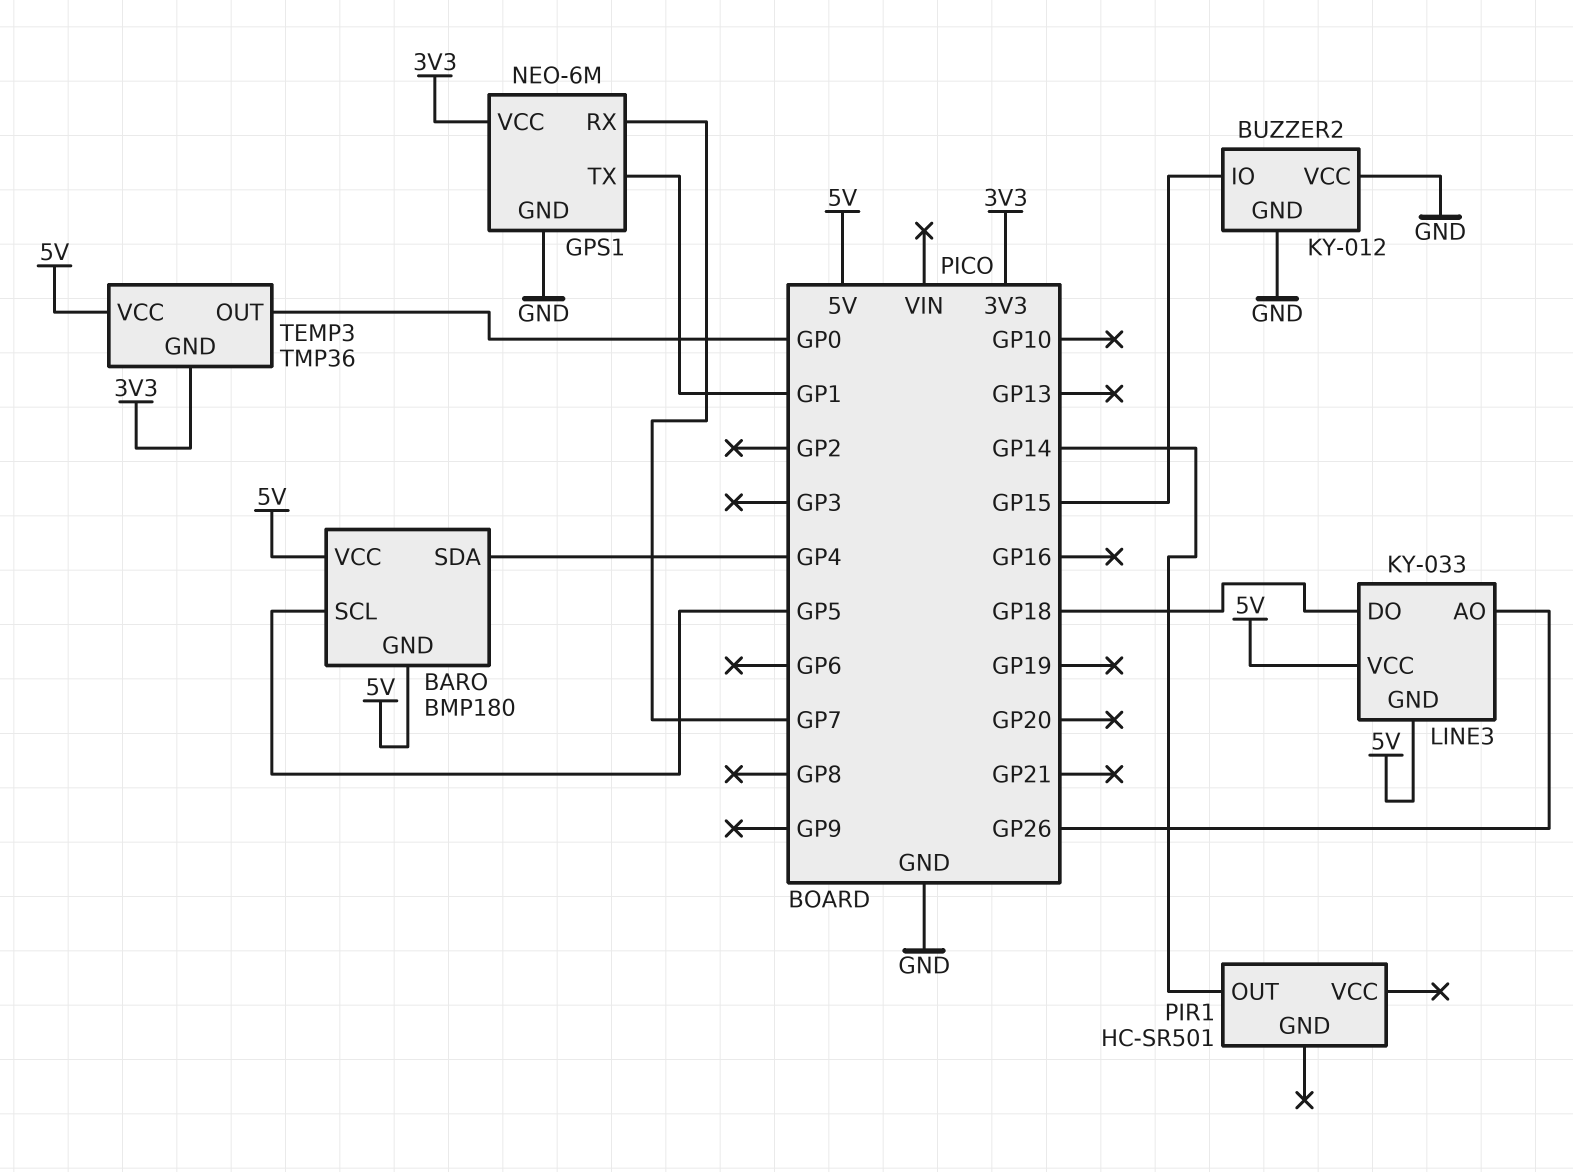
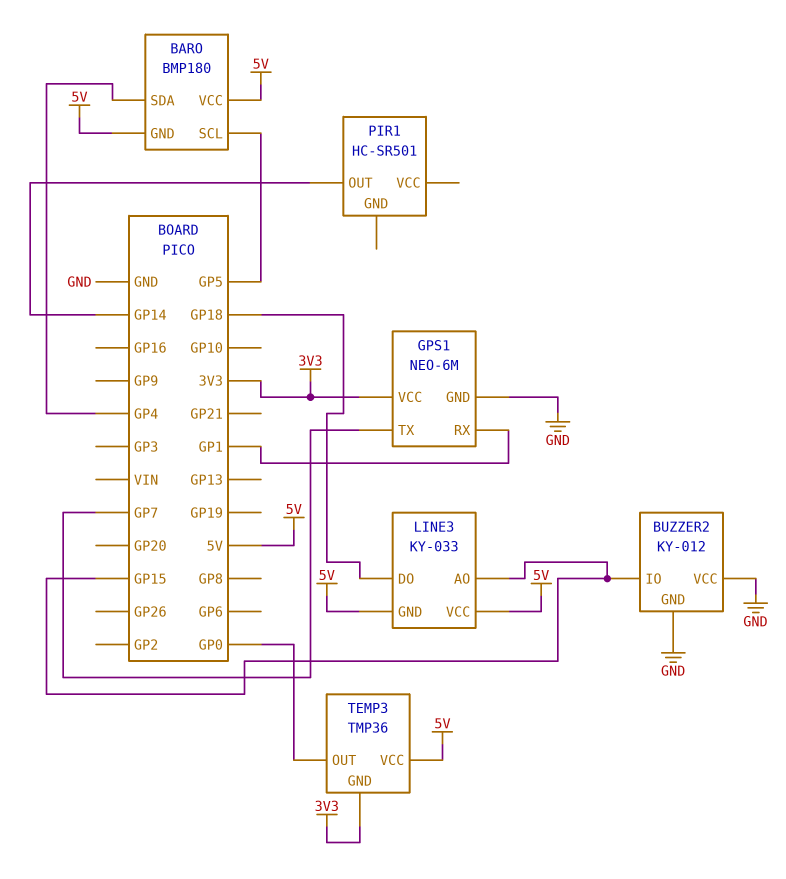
GPS1 pin RX: GP7 -> GP1
GPS1 pin TX: GP1 -> GP7
LINE3 pin AO: GP26 -> GP15

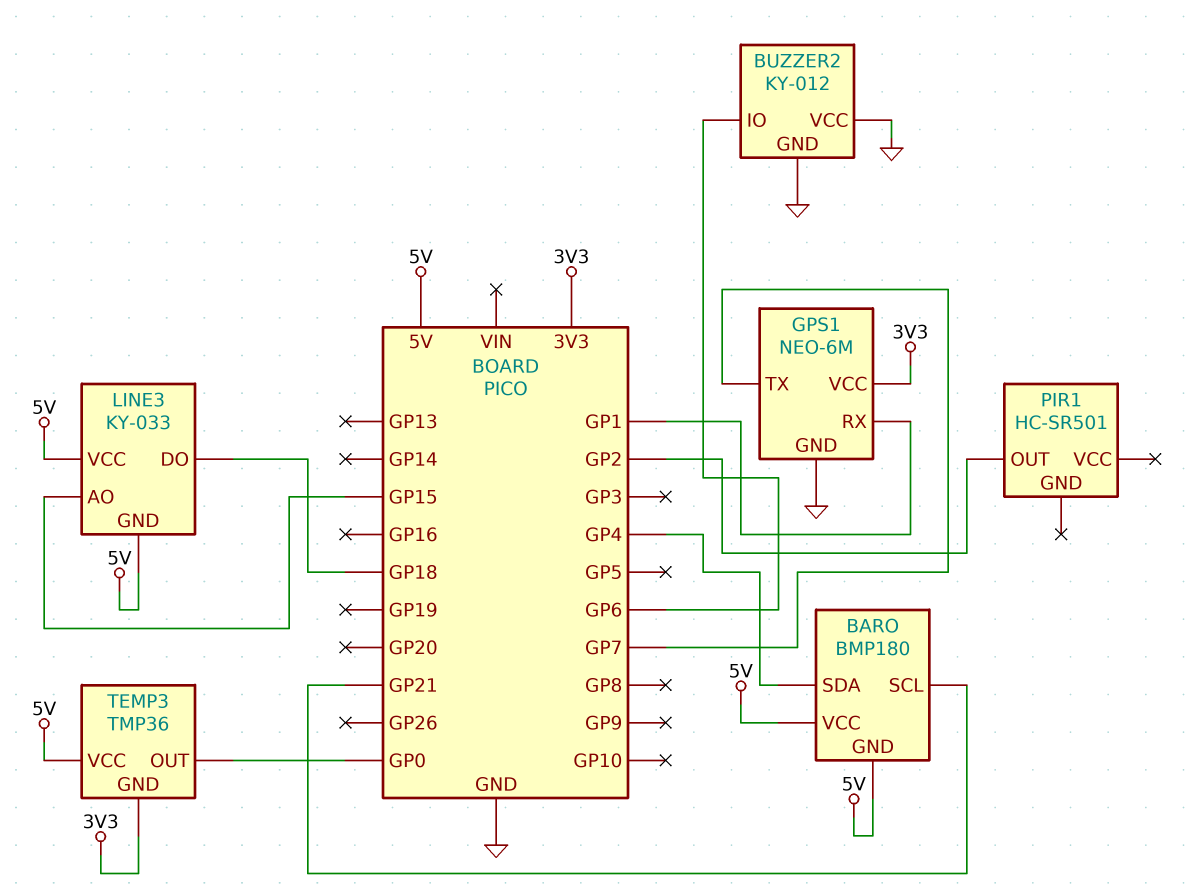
BARO pin SCL: GP5 -> GP21
BUZZER2 pin IO: GP15 -> GP6
PIR1 pin OUT: GP14 -> GP2

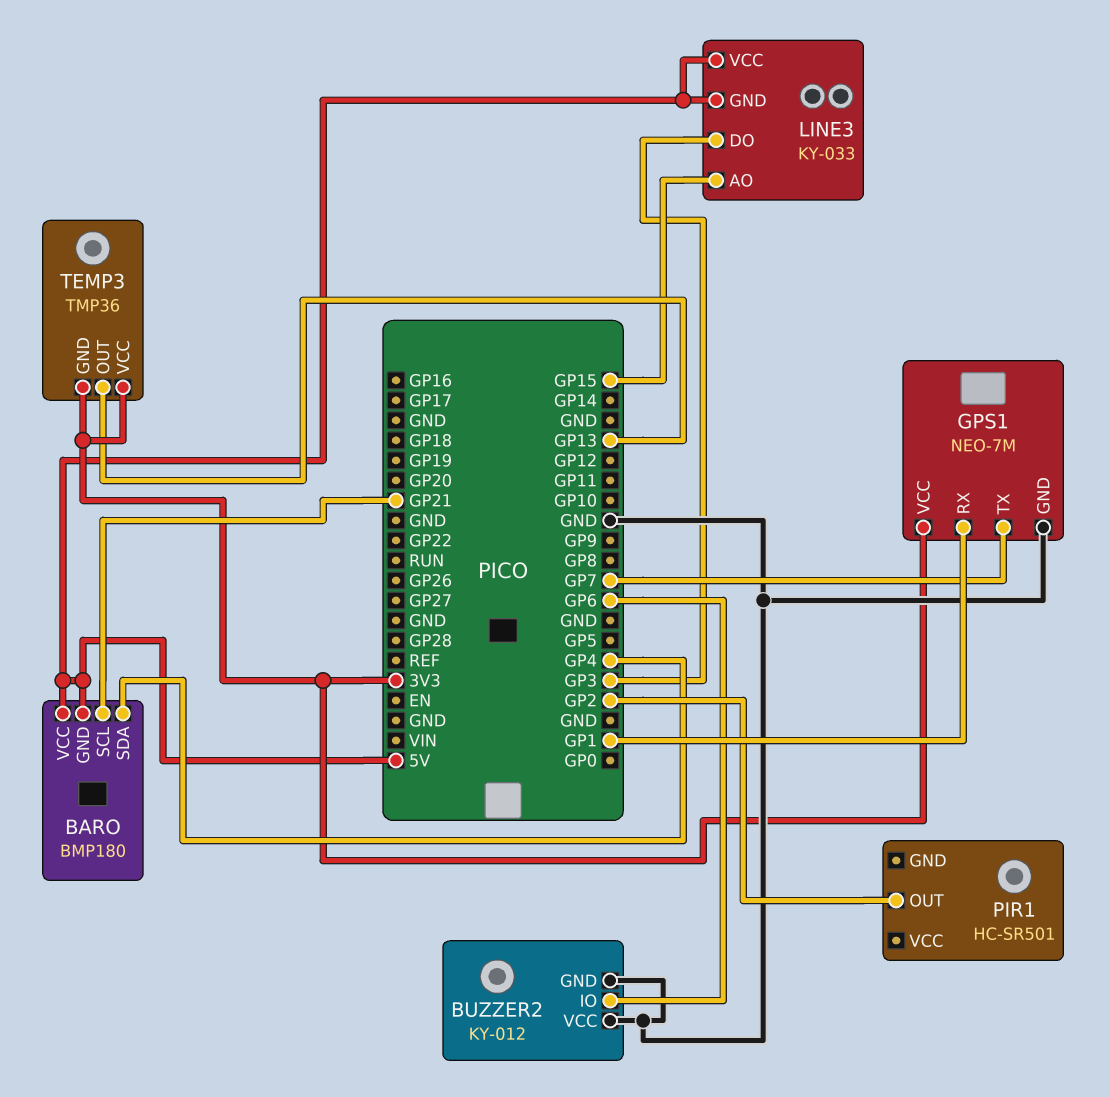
GPS1: NEO-6M -> NEO-7M
LINE3 pin DO: GP18 -> GP3
TEMP3 pin OUT: GP0 -> GP13
TEMP3 pin VCC: 5V -> 3V3

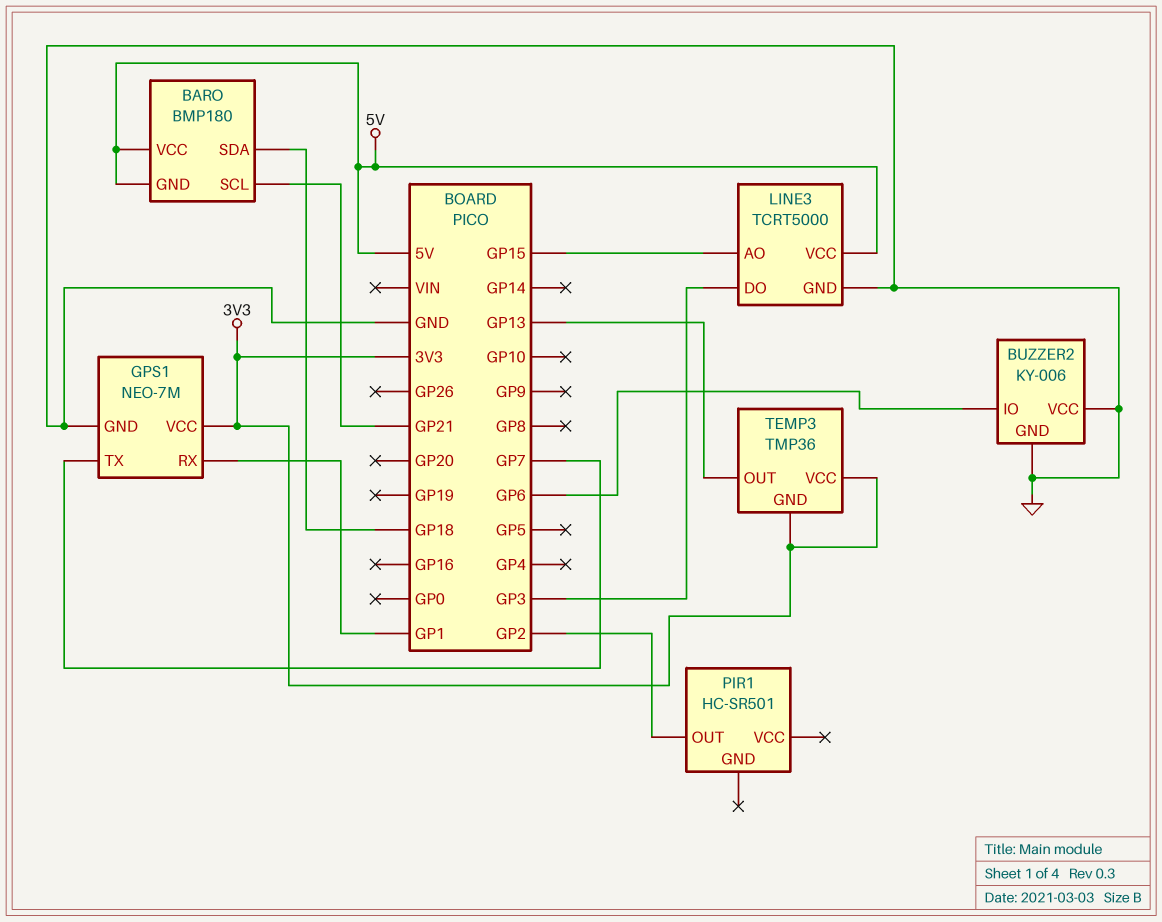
BARO pin SDA: GP4 -> GP18
BUZZER2: KY-012 -> KY-006
LINE3: KY-033 -> TCRT5000
LINE3 pin GND: 5V -> GND

